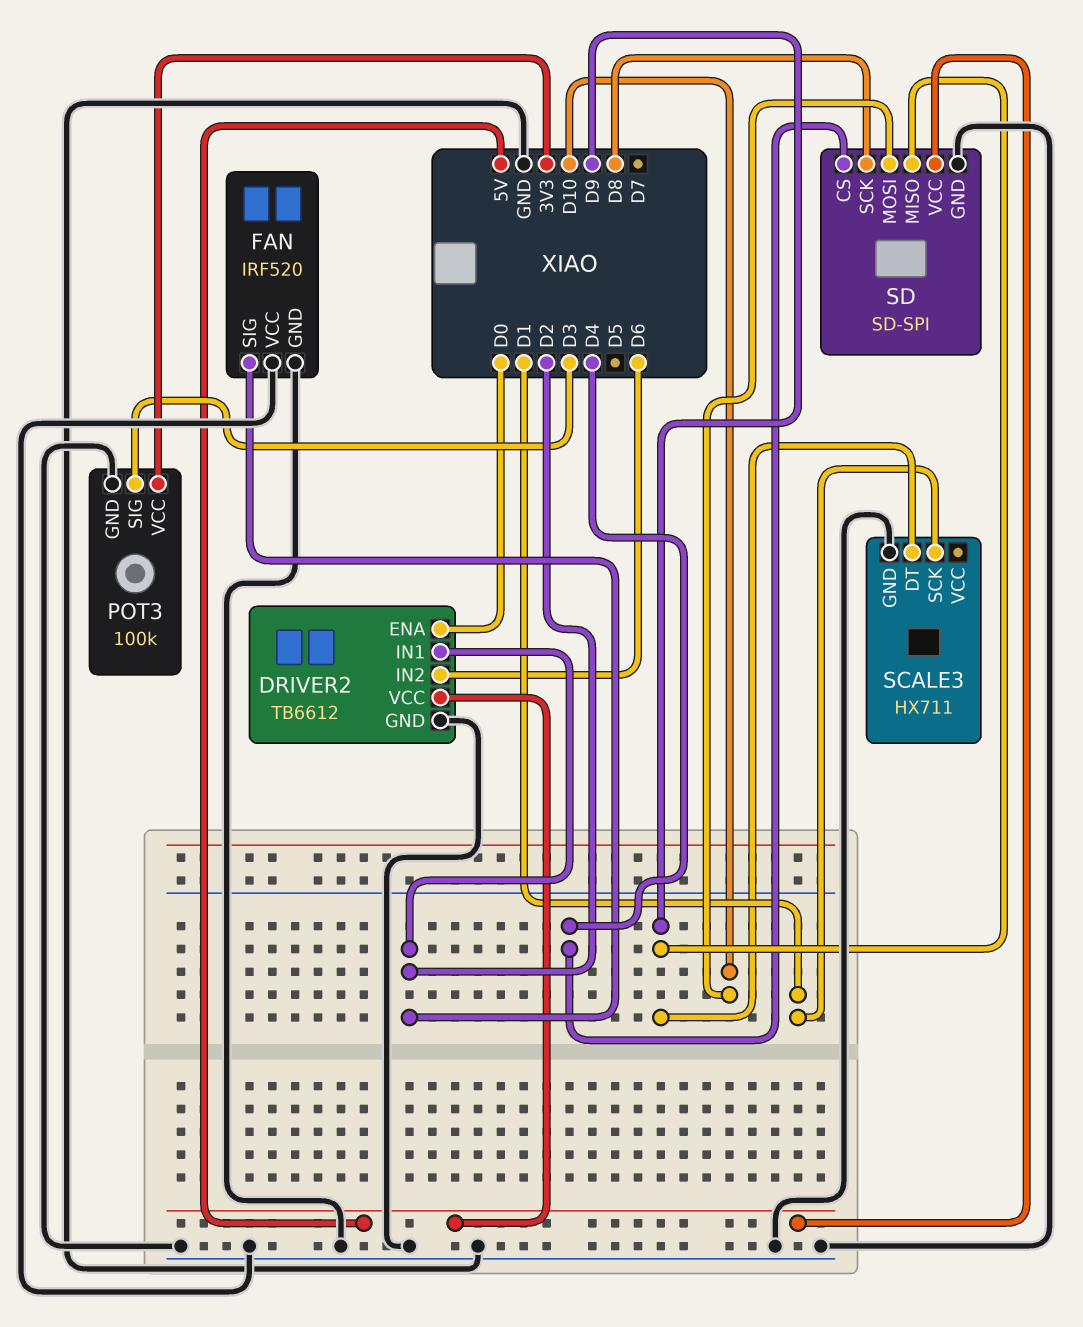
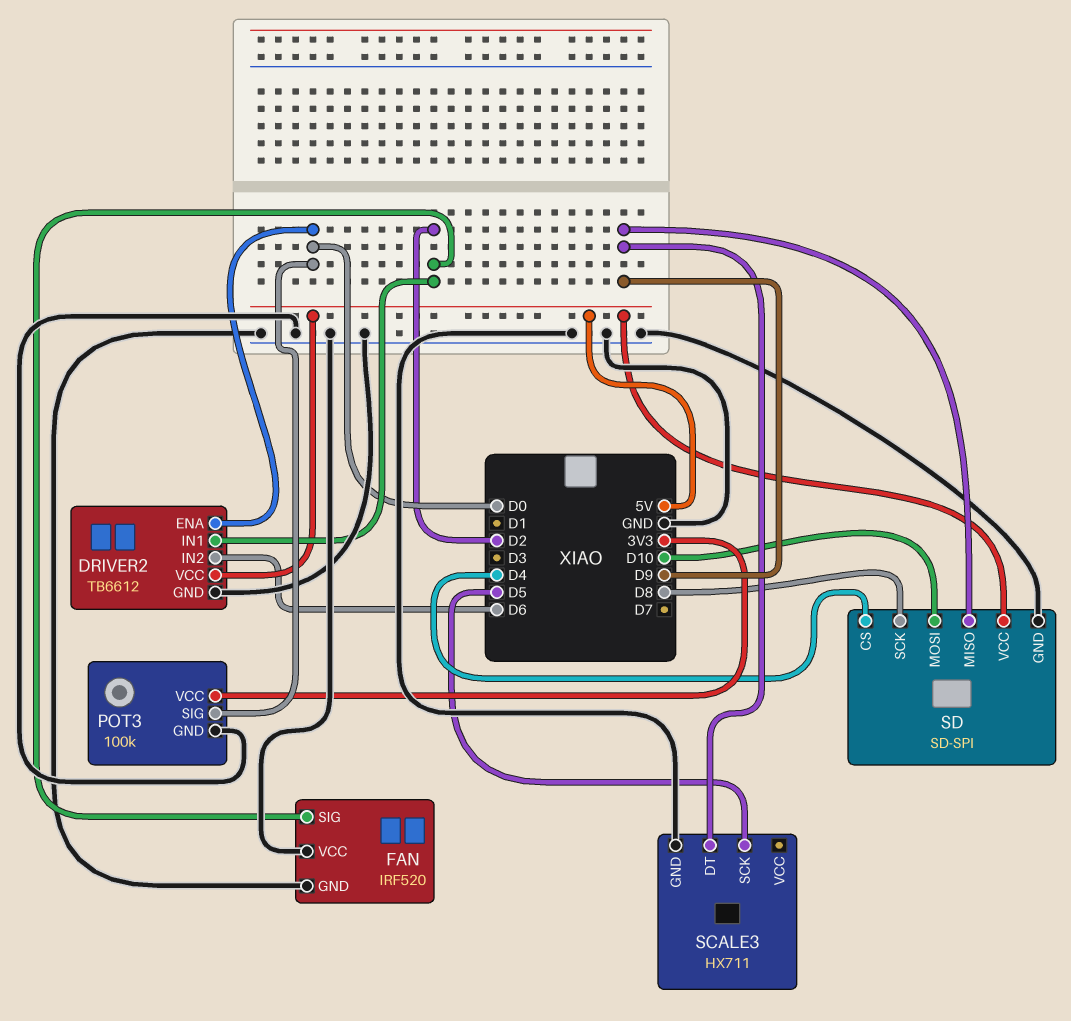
POT3 pin SIG: D3 -> D0
SCALE3 pin SCK: D1 -> D5

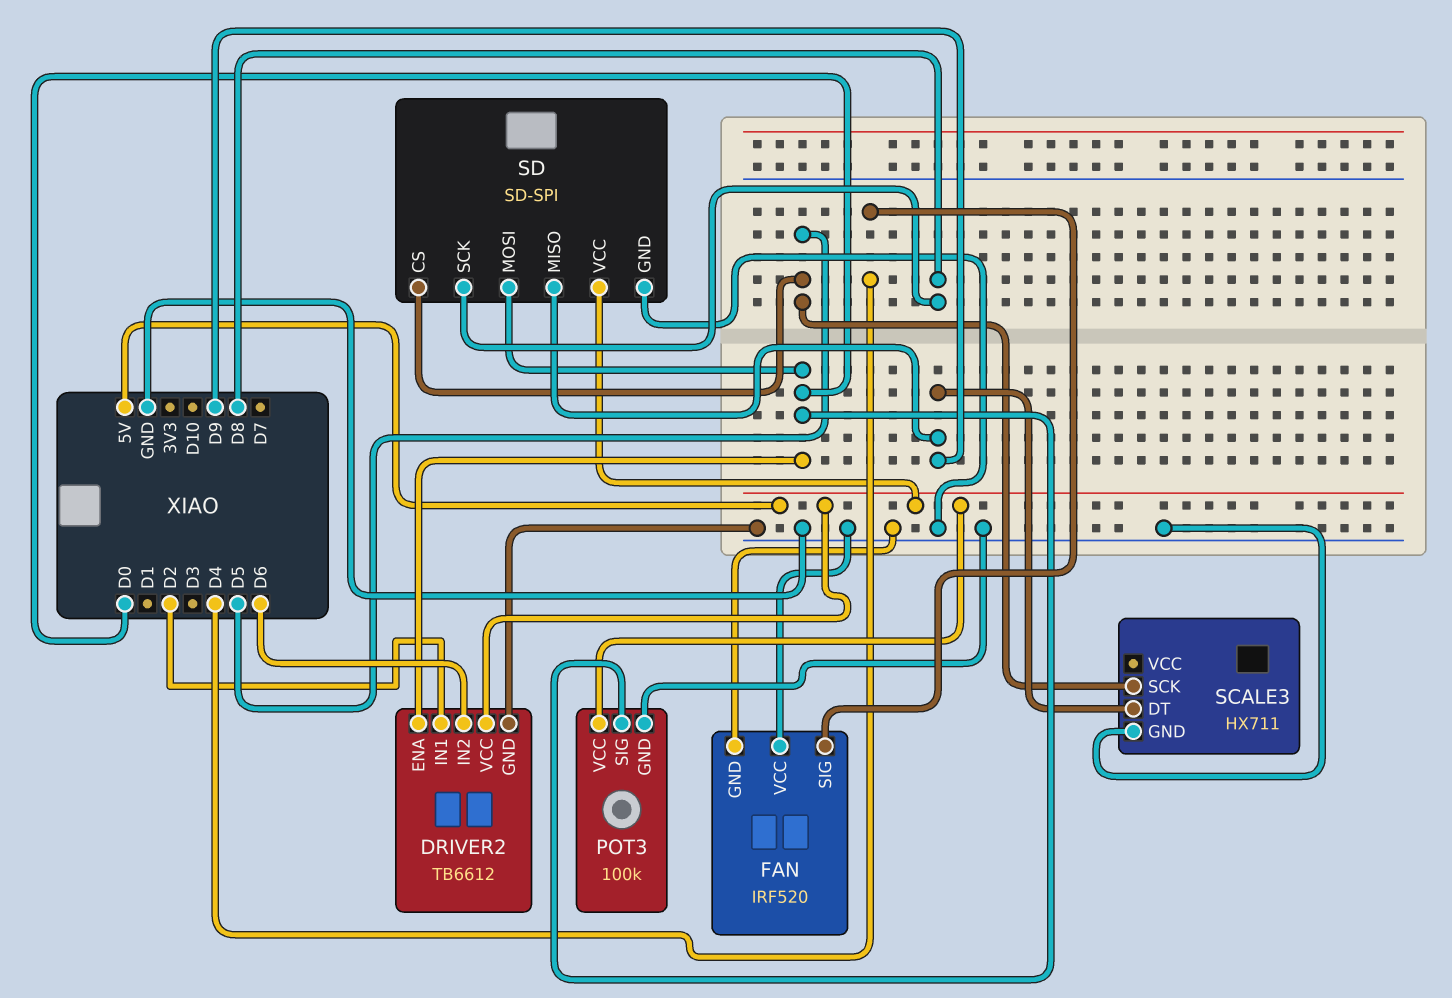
FAN pin SIG: D2 -> D4
POT3 pin VCC: 3V3 -> 5V
SD pin CS: D4 -> D5
SD pin MOSI: D10 -> D0

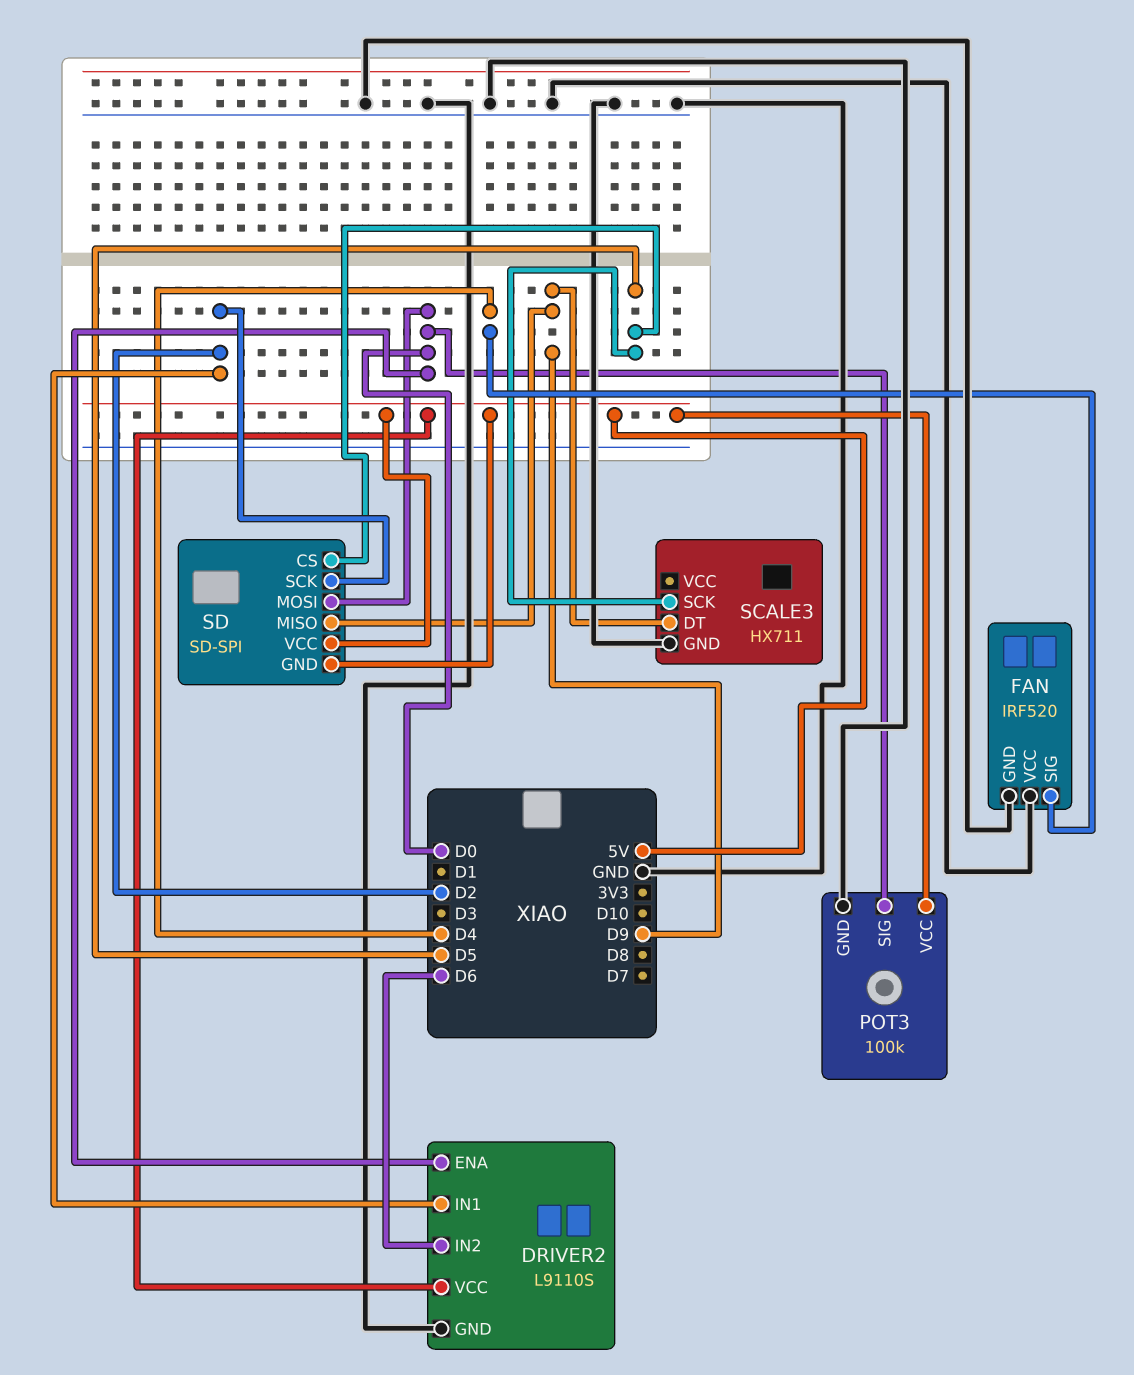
DRIVER2: TB6612 -> L9110S
SD pin GND: GND -> 5V
SD pin SCK: D8 -> D2

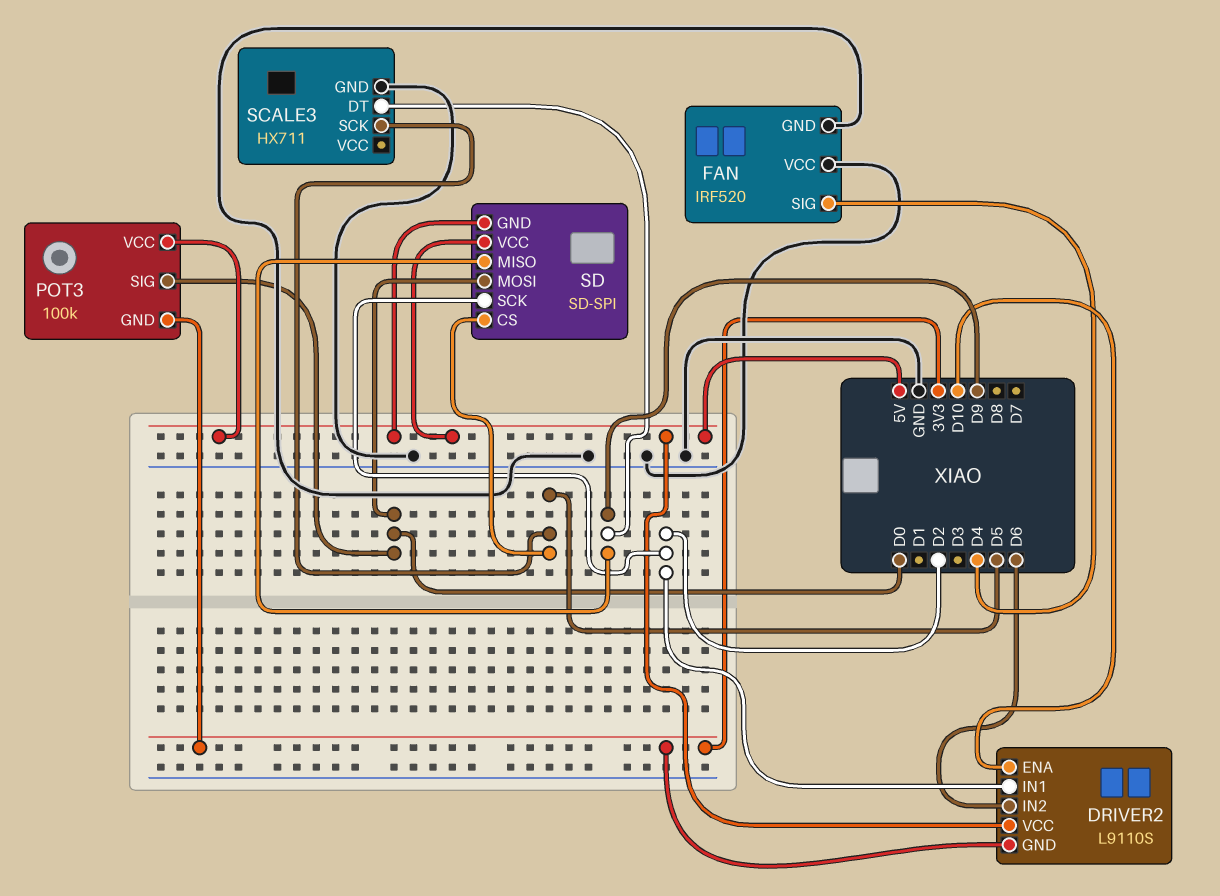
DRIVER2 pin ENA: D0 -> D10
DRIVER2 pin GND: GND -> 3V3
POT3 pin GND: GND -> 3V3

